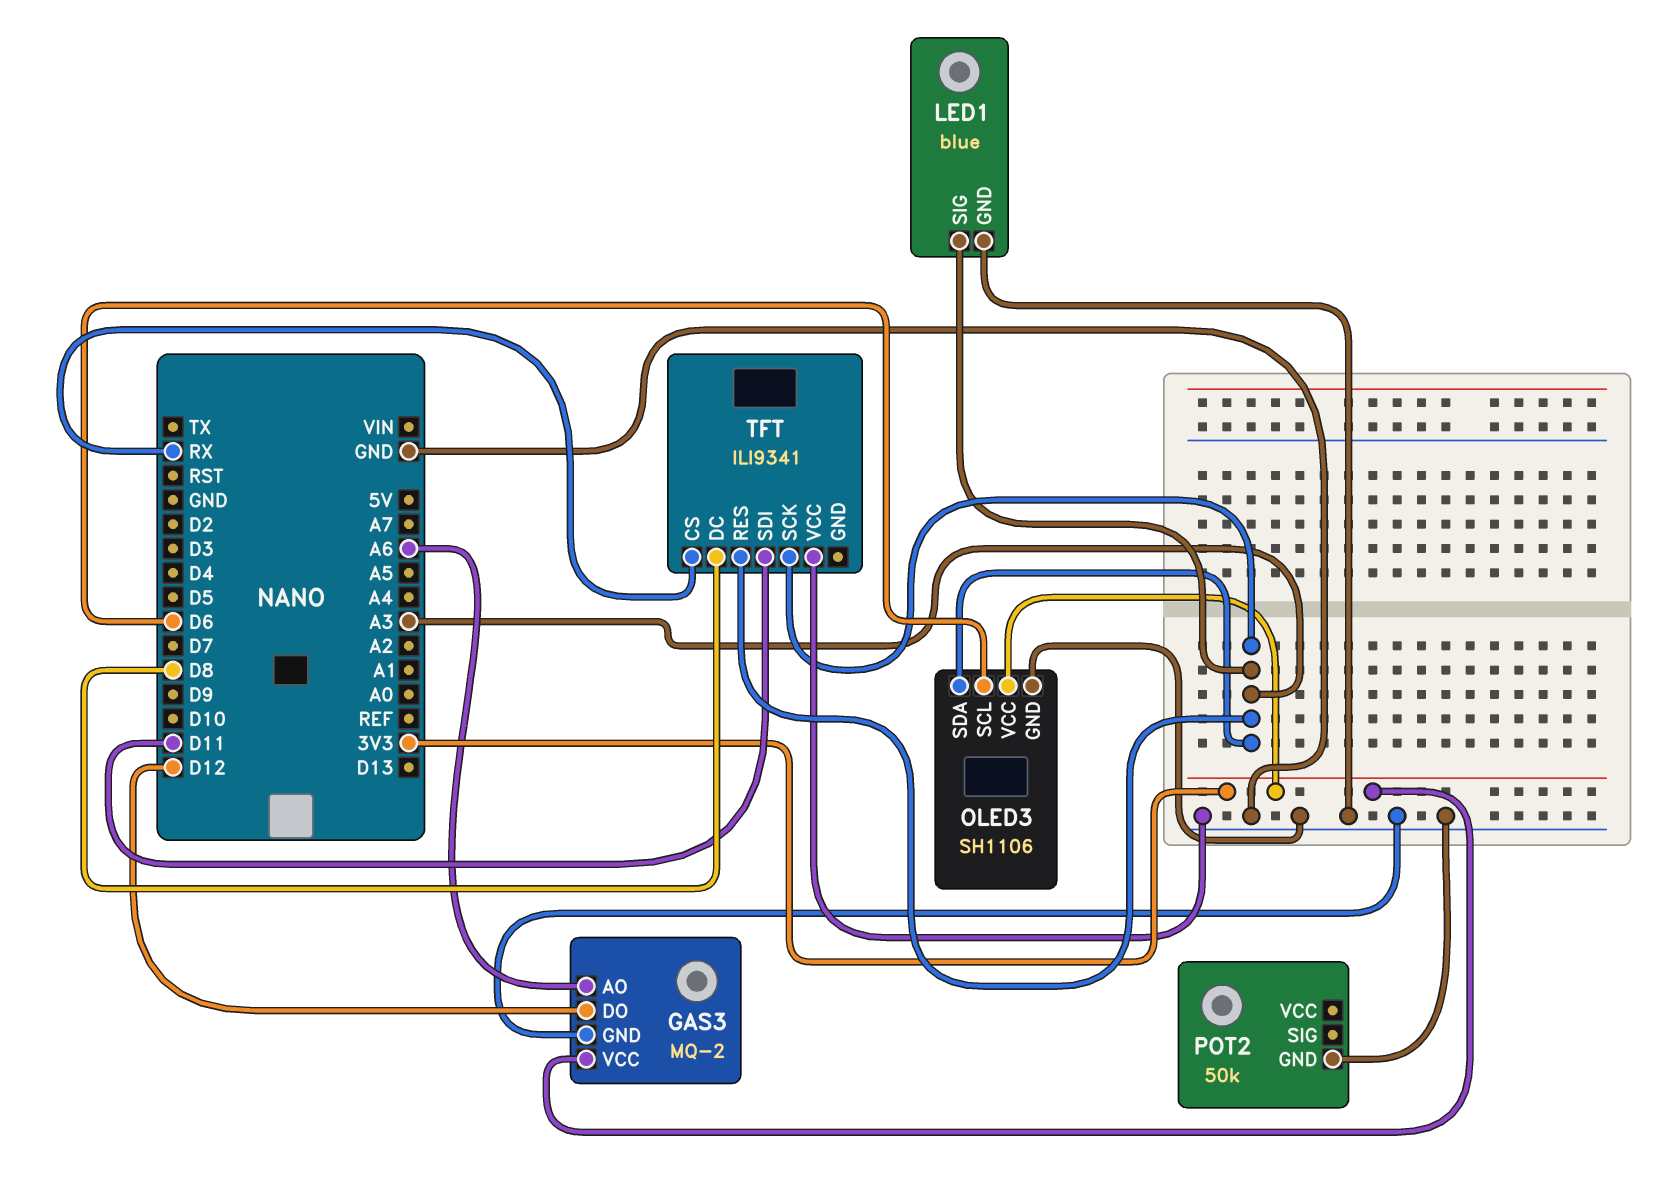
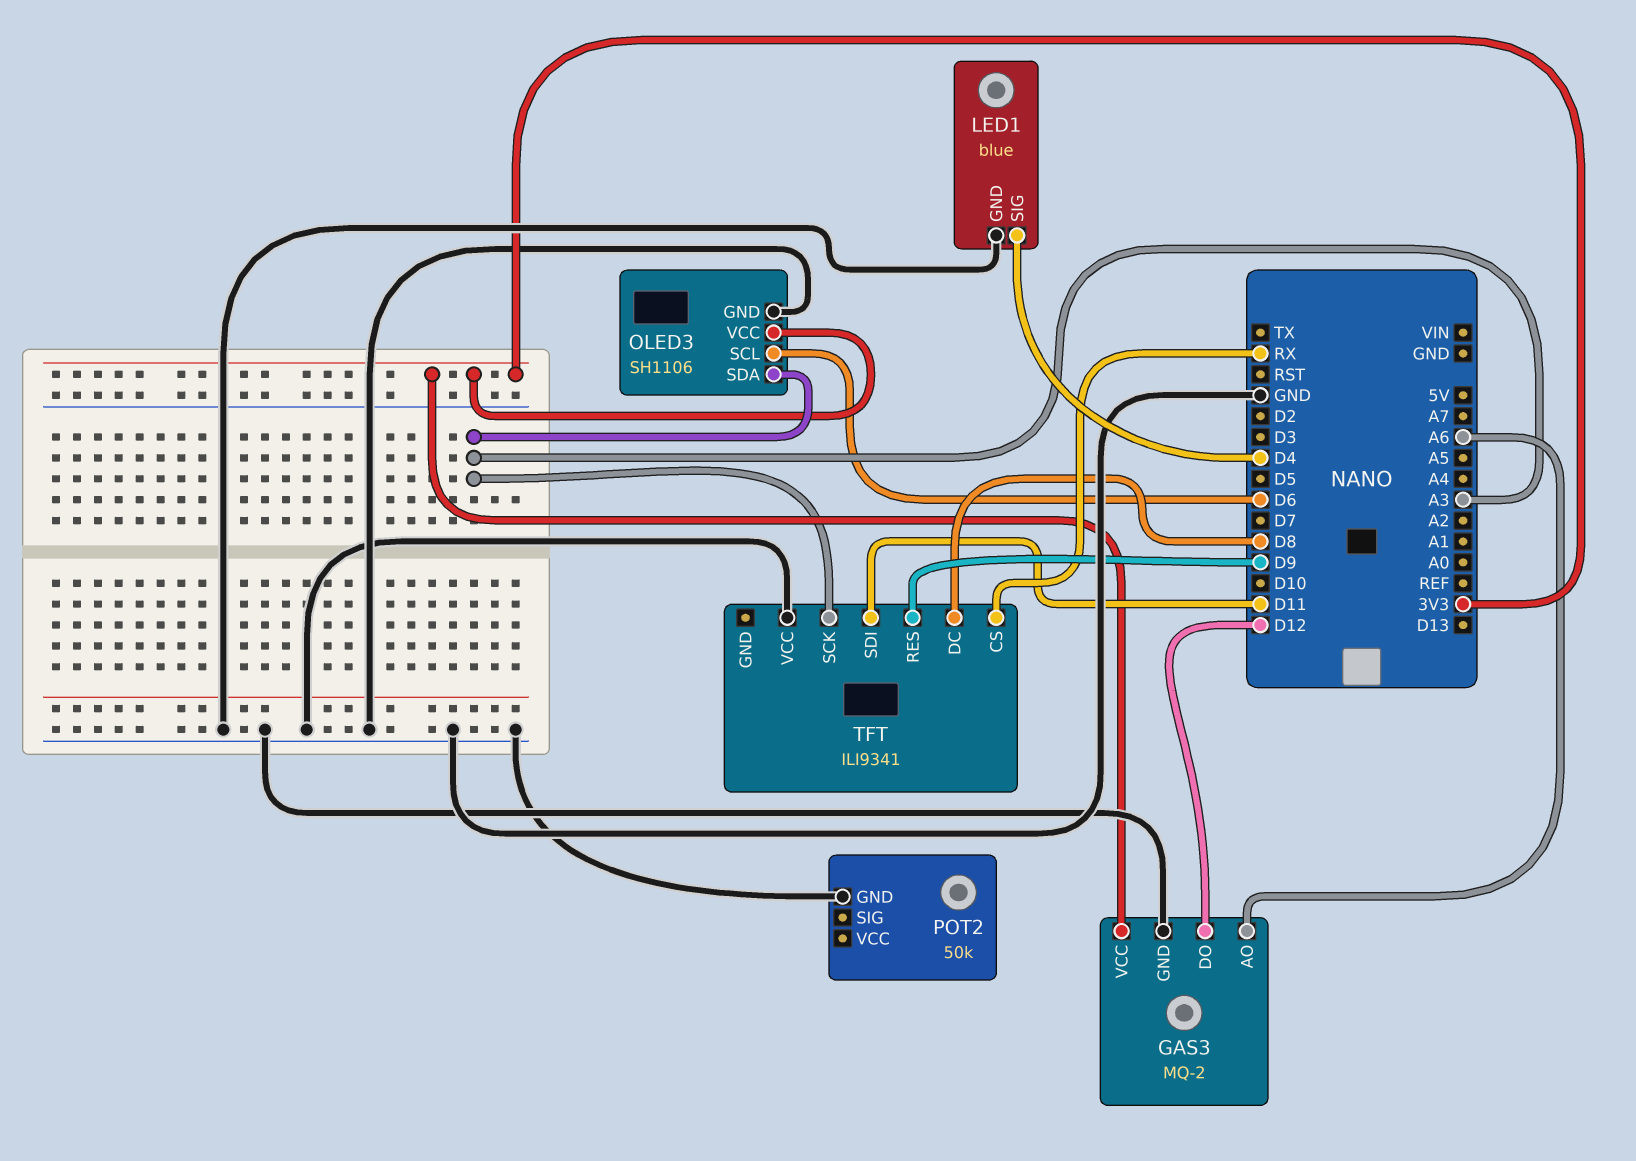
LED1 pin SIG: A3 -> D4
TFT pin RES: A3 -> D9

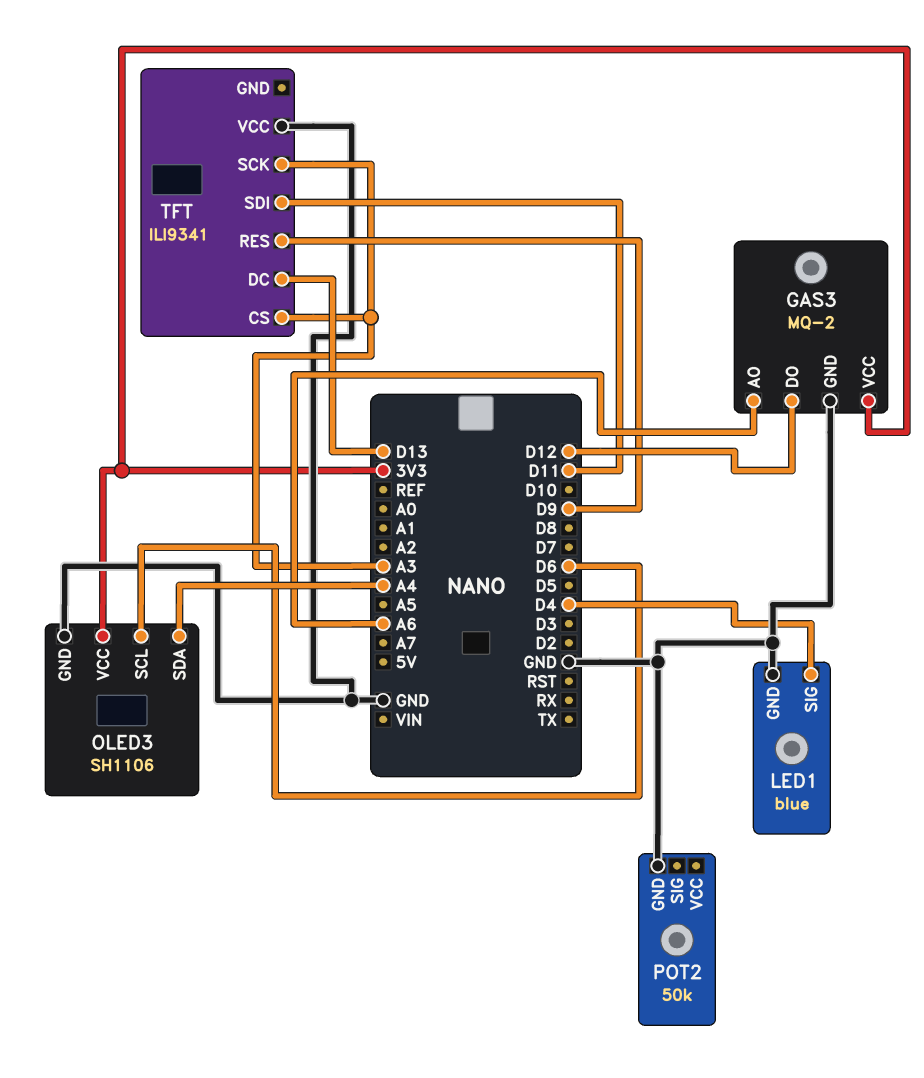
OLED3 pin SDA: A3 -> A4
TFT pin CS: RX -> A3
TFT pin DC: D8 -> D13

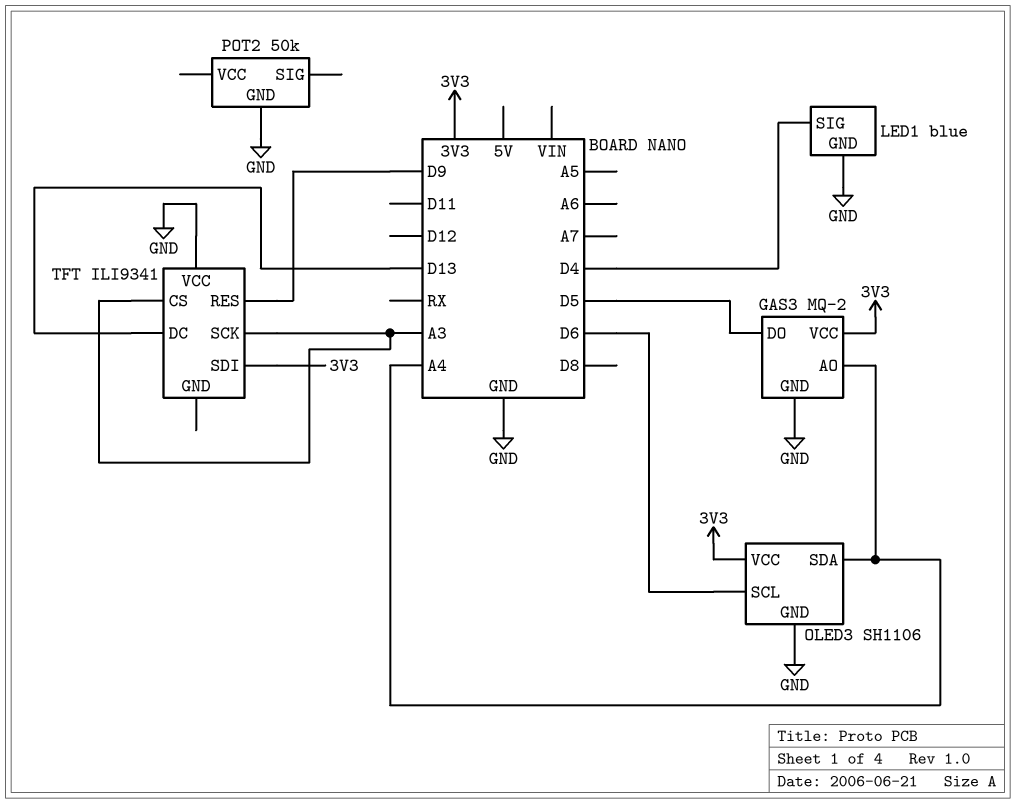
GAS3 pin AO: A6 -> A4
GAS3 pin DO: D12 -> D5
TFT pin SDI: D11 -> 3V3

